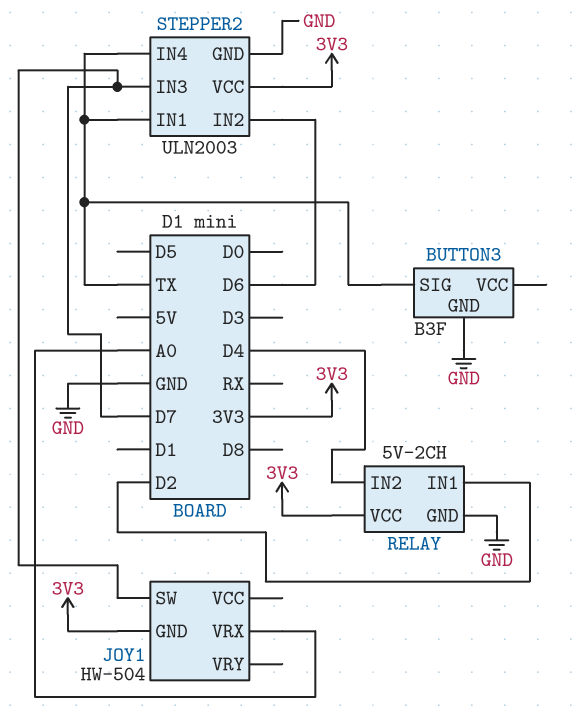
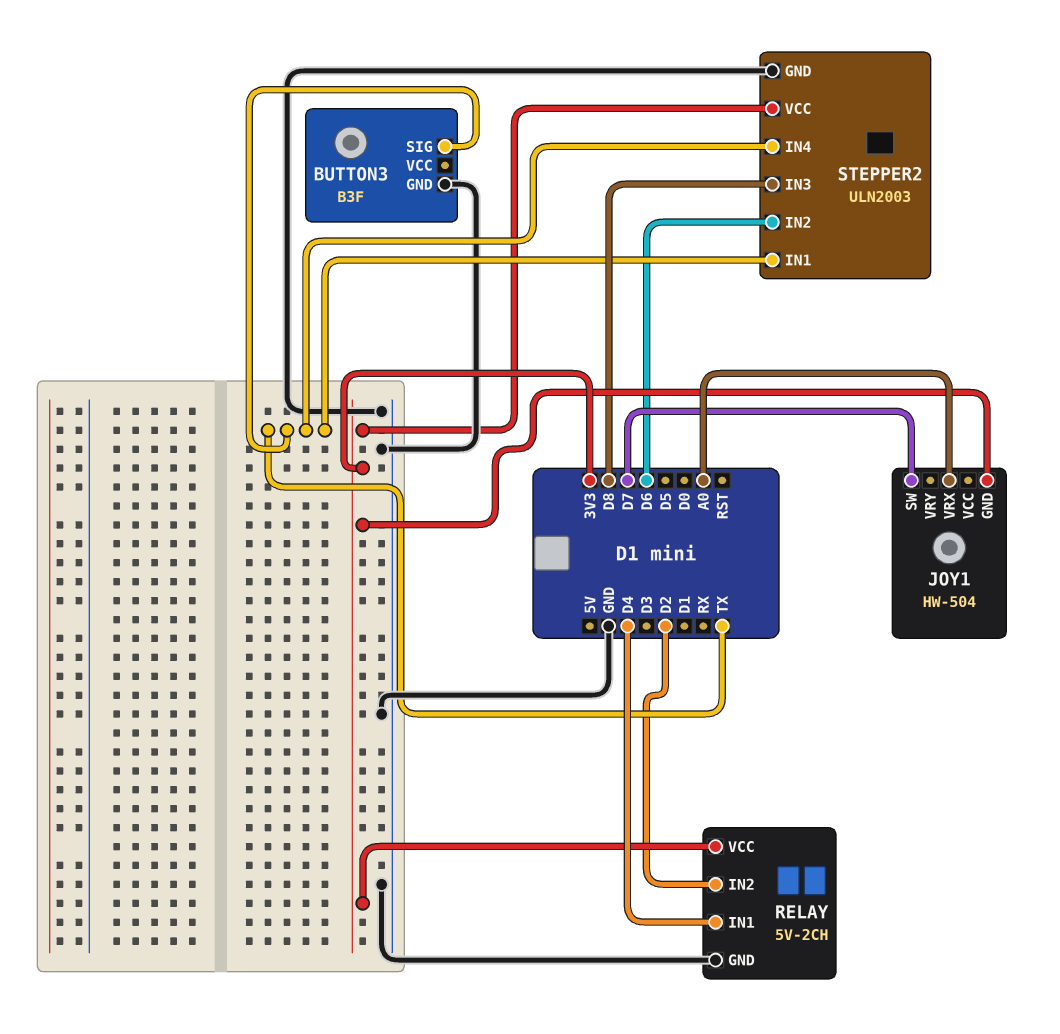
RELAY pin IN1: D2 -> D4
RELAY pin IN2: D4 -> D2
STEPPER2 pin IN3: D7 -> D8

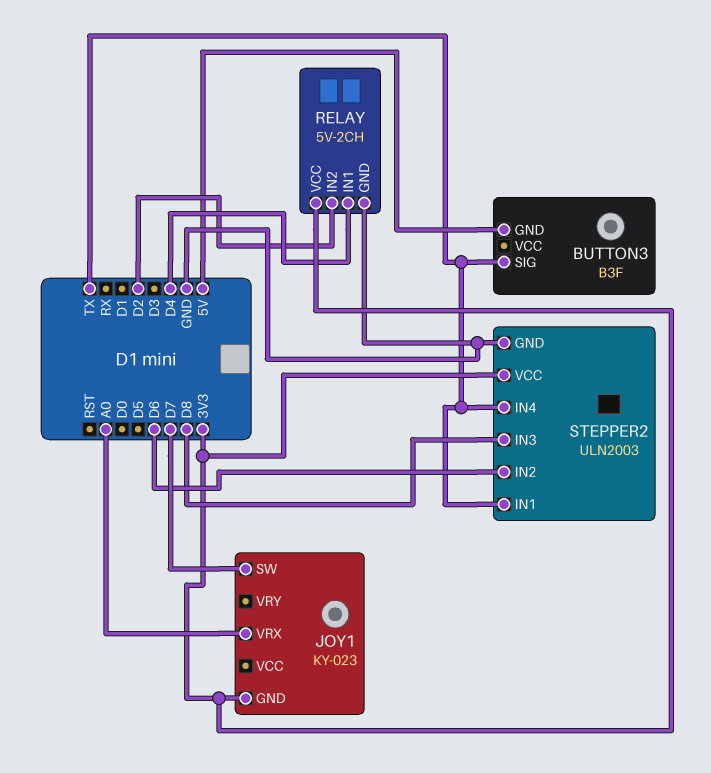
BUTTON3 pin GND: GND -> 5V
JOY1: HW-504 -> KY-023

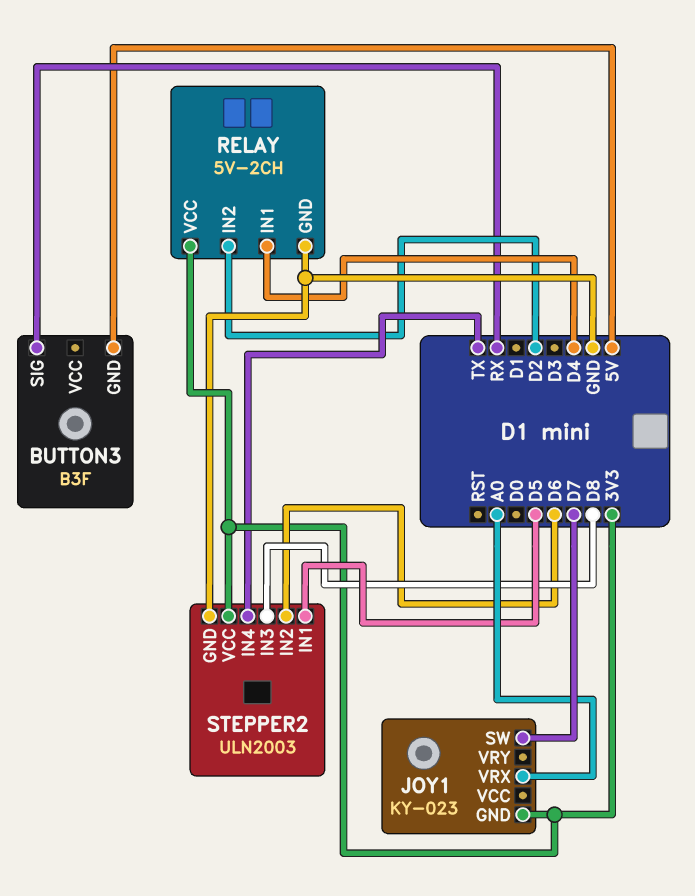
BUTTON3 pin SIG: TX -> RX
STEPPER2 pin IN1: TX -> D5

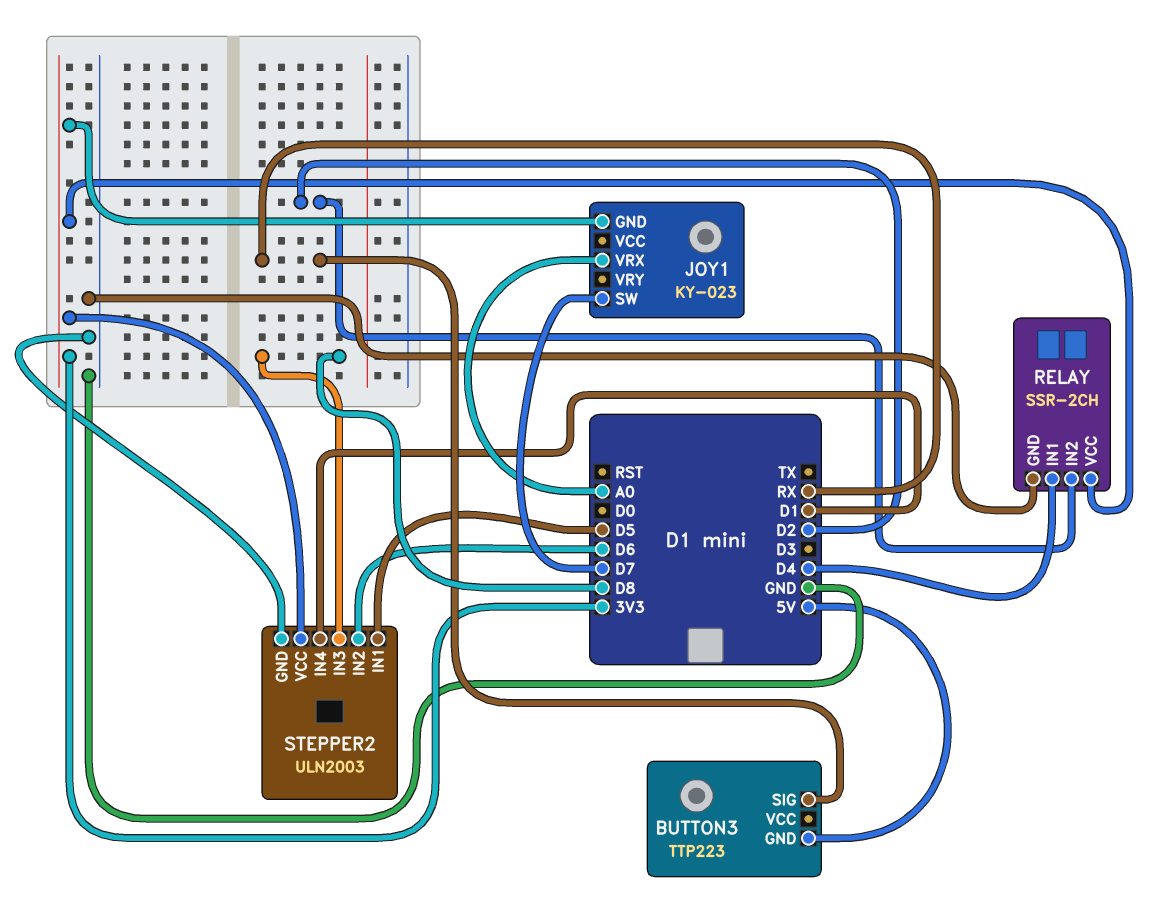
BUTTON3: B3F -> TTP223
RELAY: 5V-2CH -> SSR-2CH
STEPPER2 pin IN4: TX -> D1

